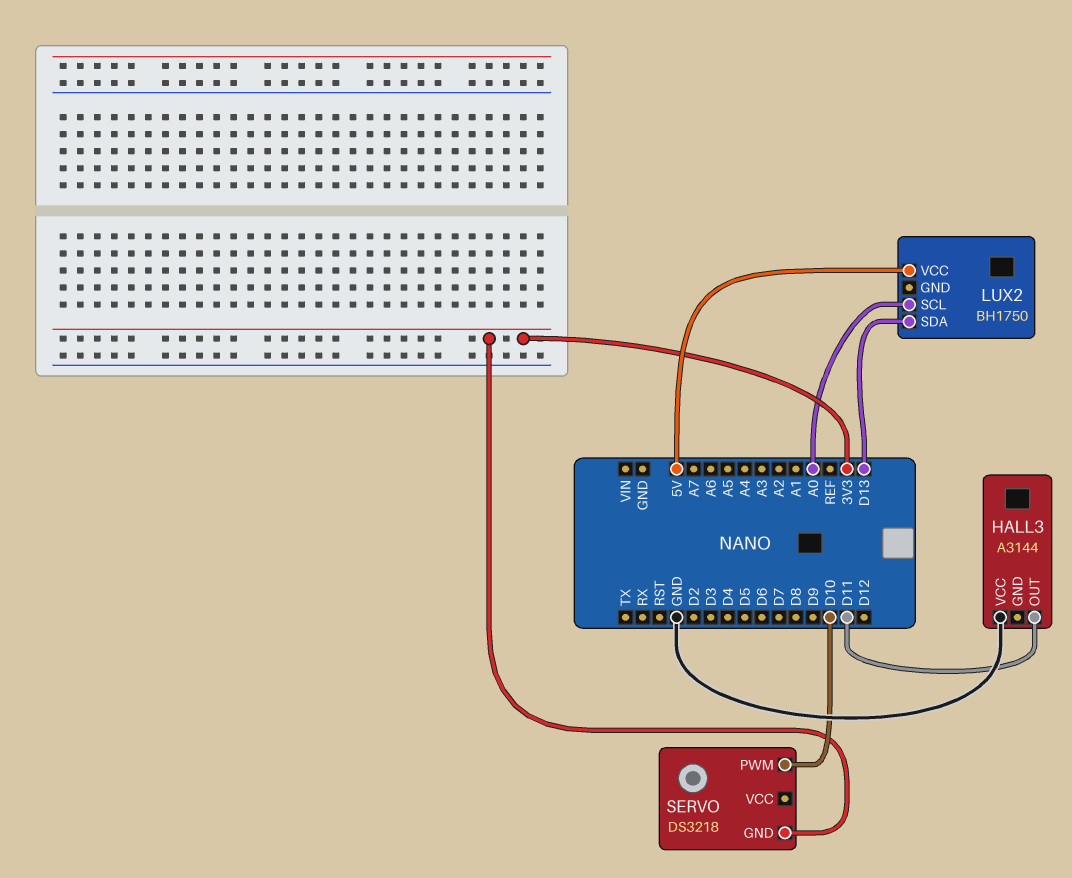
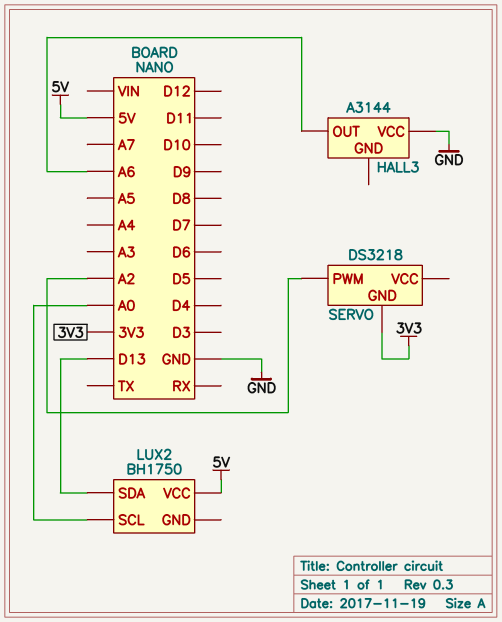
HALL3 pin OUT: D11 -> A6
SERVO pin PWM: D10 -> A2

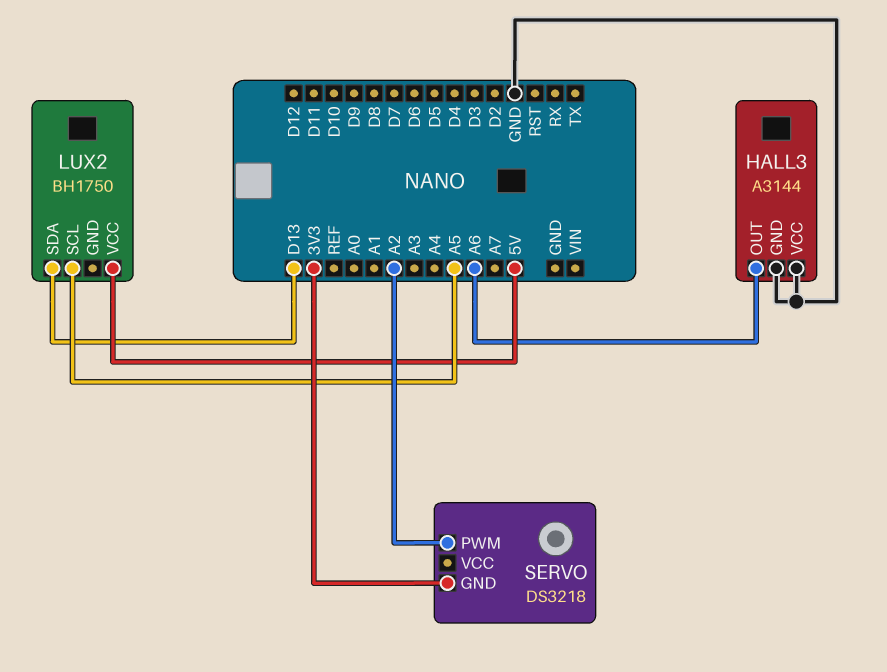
HALL3 pin GND: none -> GND
LUX2 pin SCL: A0 -> A5

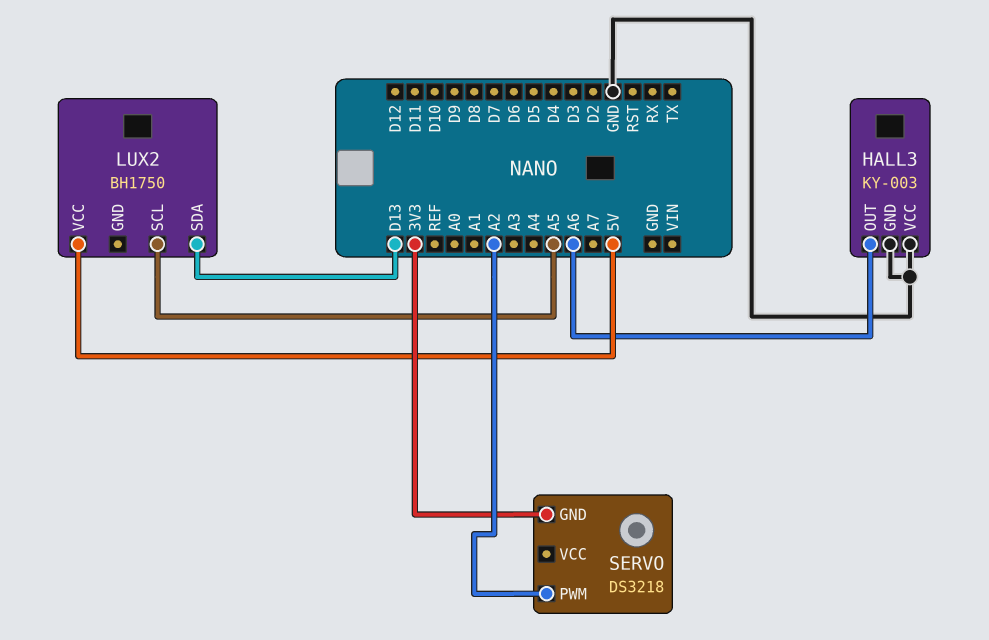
HALL3: A3144 -> KY-003

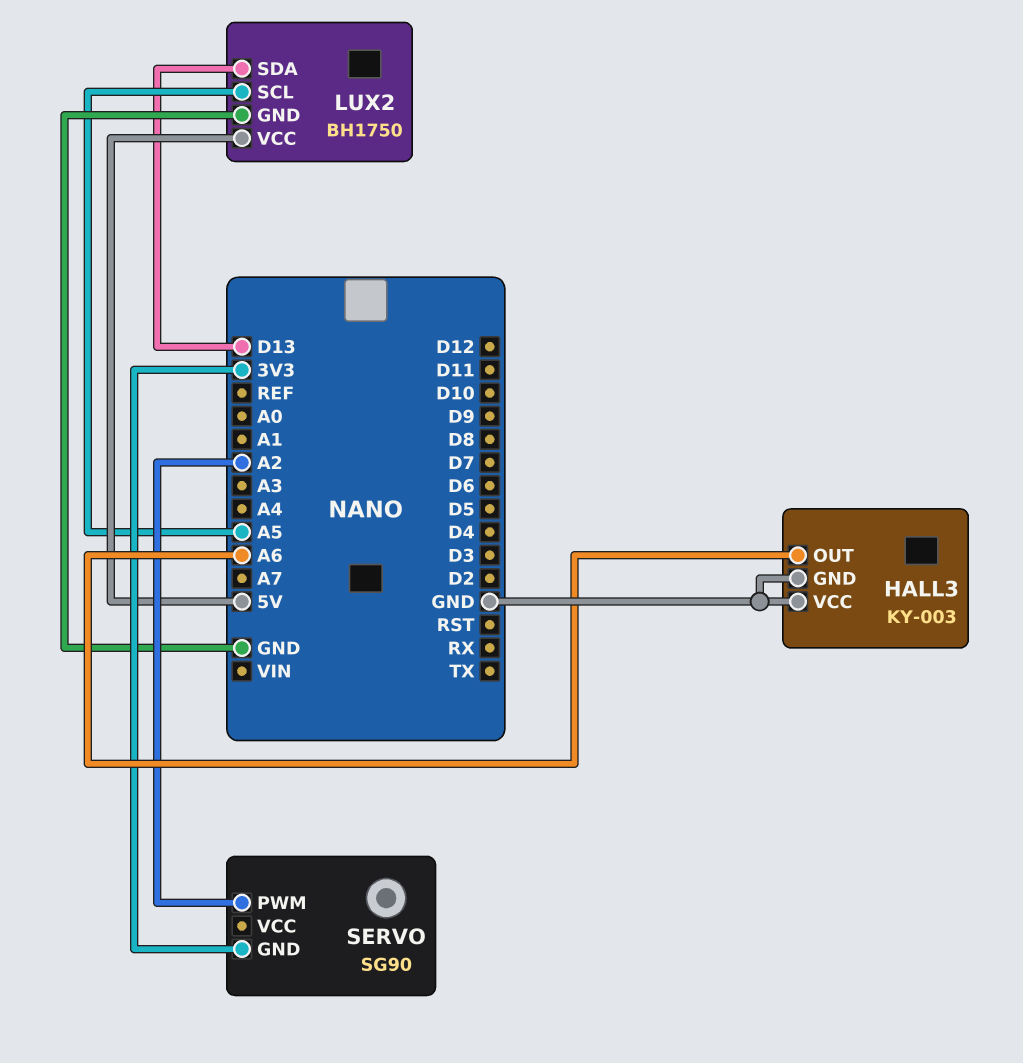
LUX2 pin GND: none -> GND
SERVO: DS3218 -> SG90

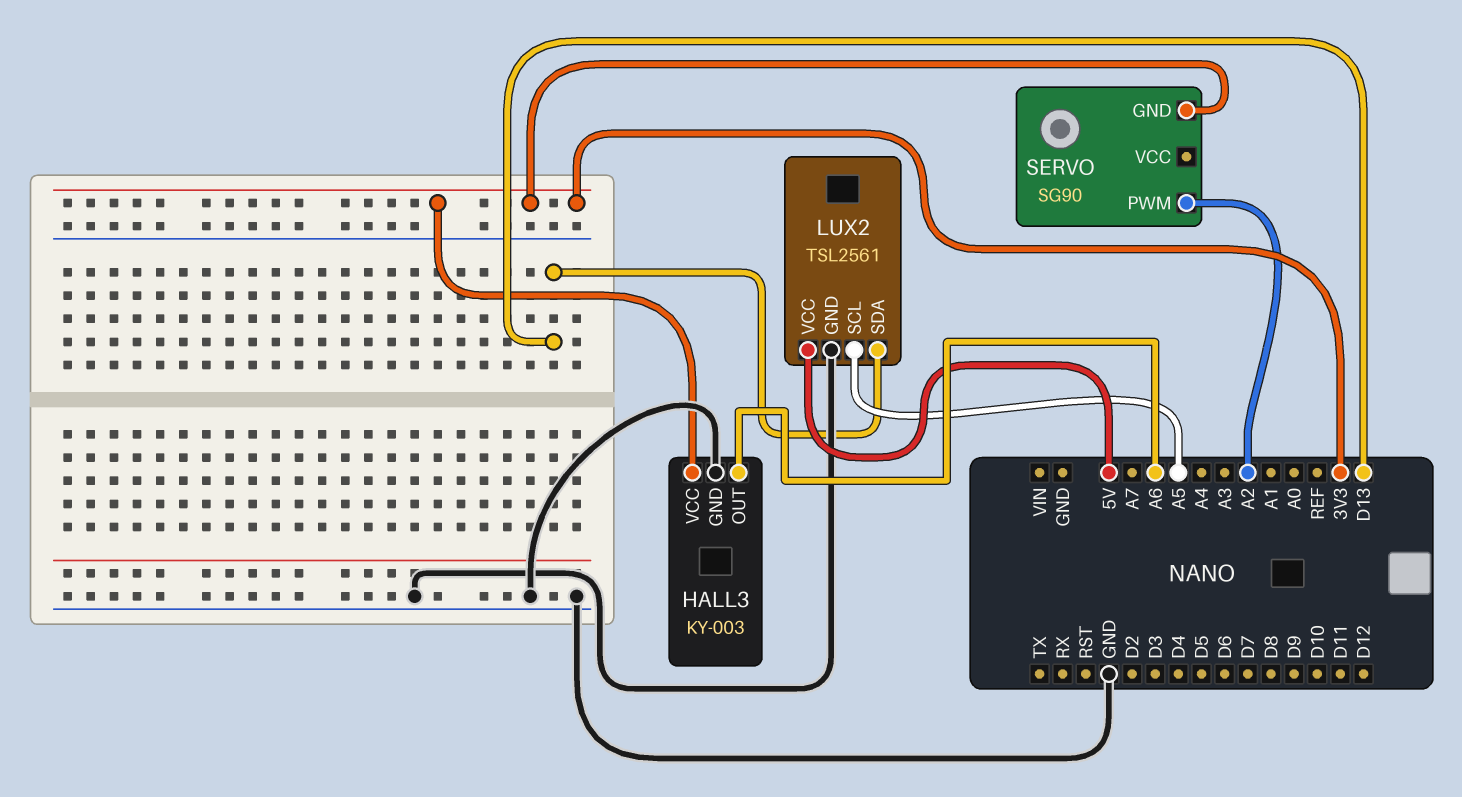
HALL3 pin VCC: GND -> 3V3
LUX2: BH1750 -> TSL2561

